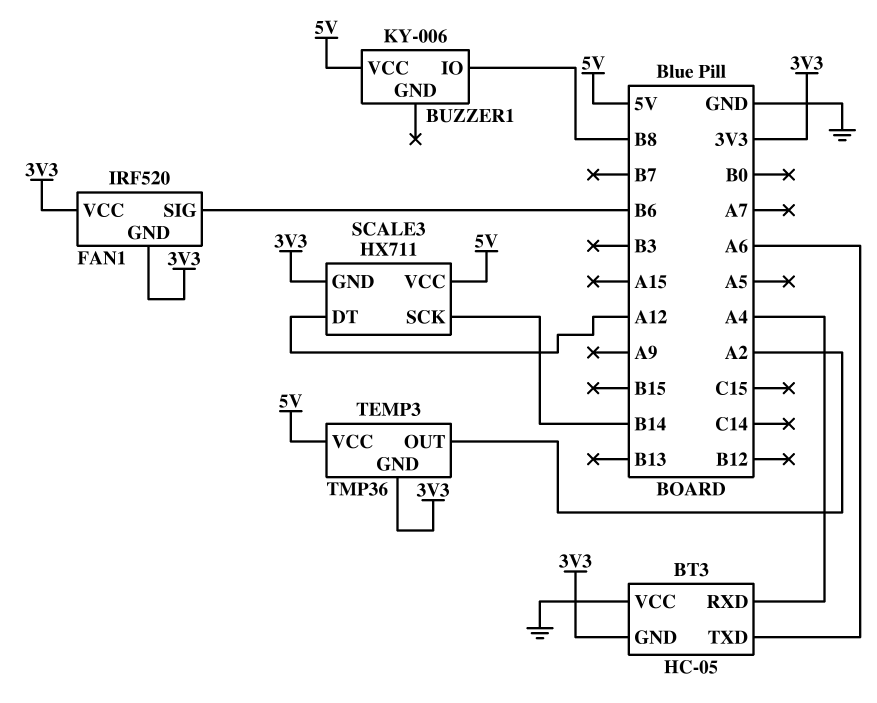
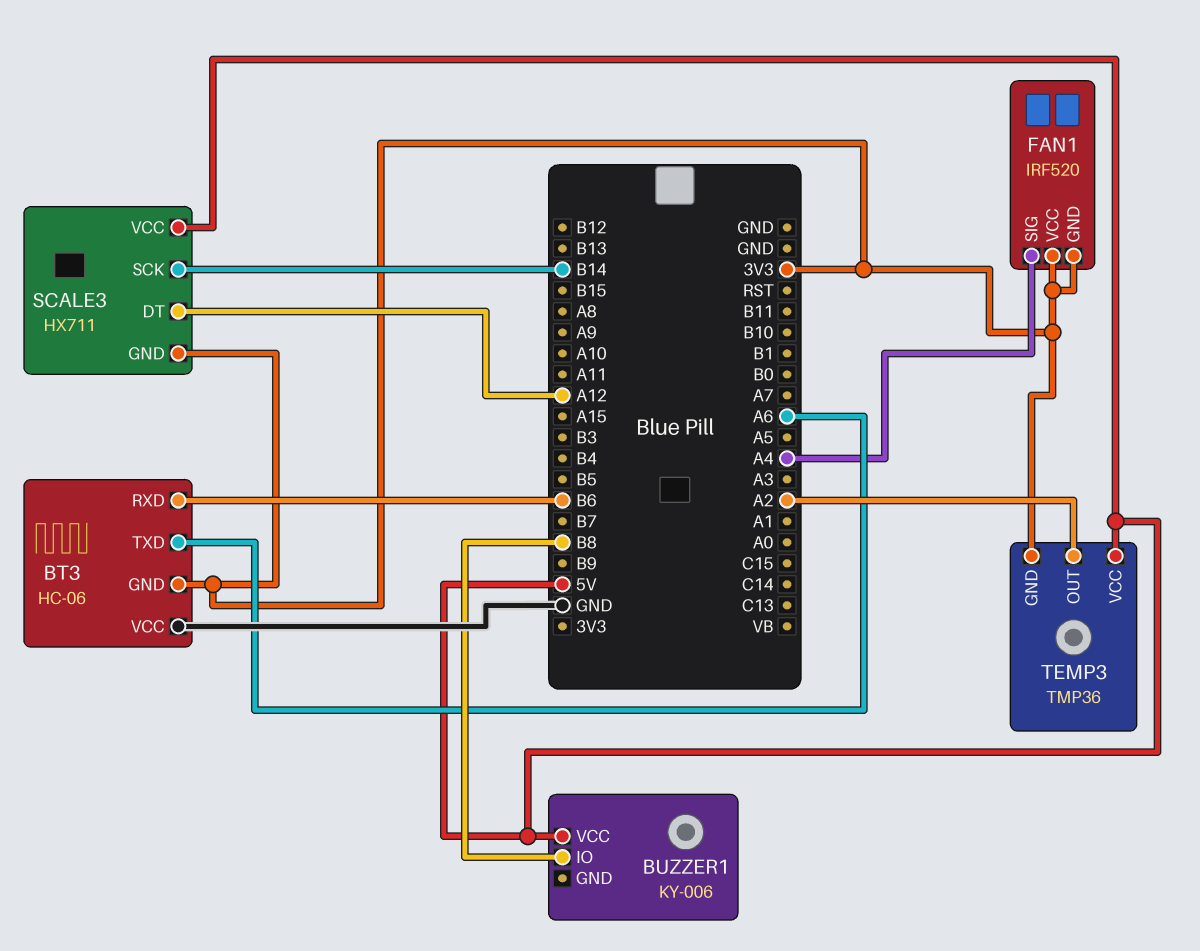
BT3: HC-05 -> HC-06
BT3 pin RXD: A4 -> B6
FAN1 pin SIG: B6 -> A4

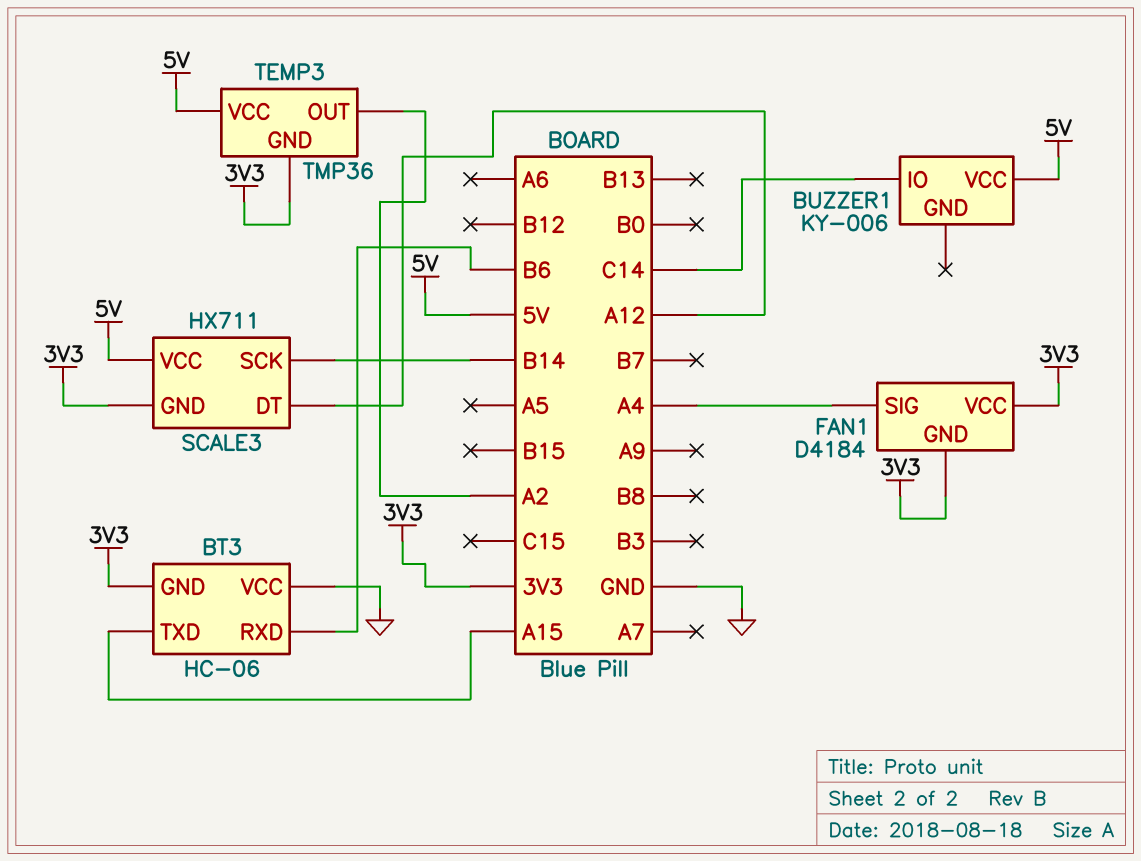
BT3 pin TXD: A6 -> A15
BUZZER1 pin IO: B8 -> C14
FAN1: IRF520 -> D4184

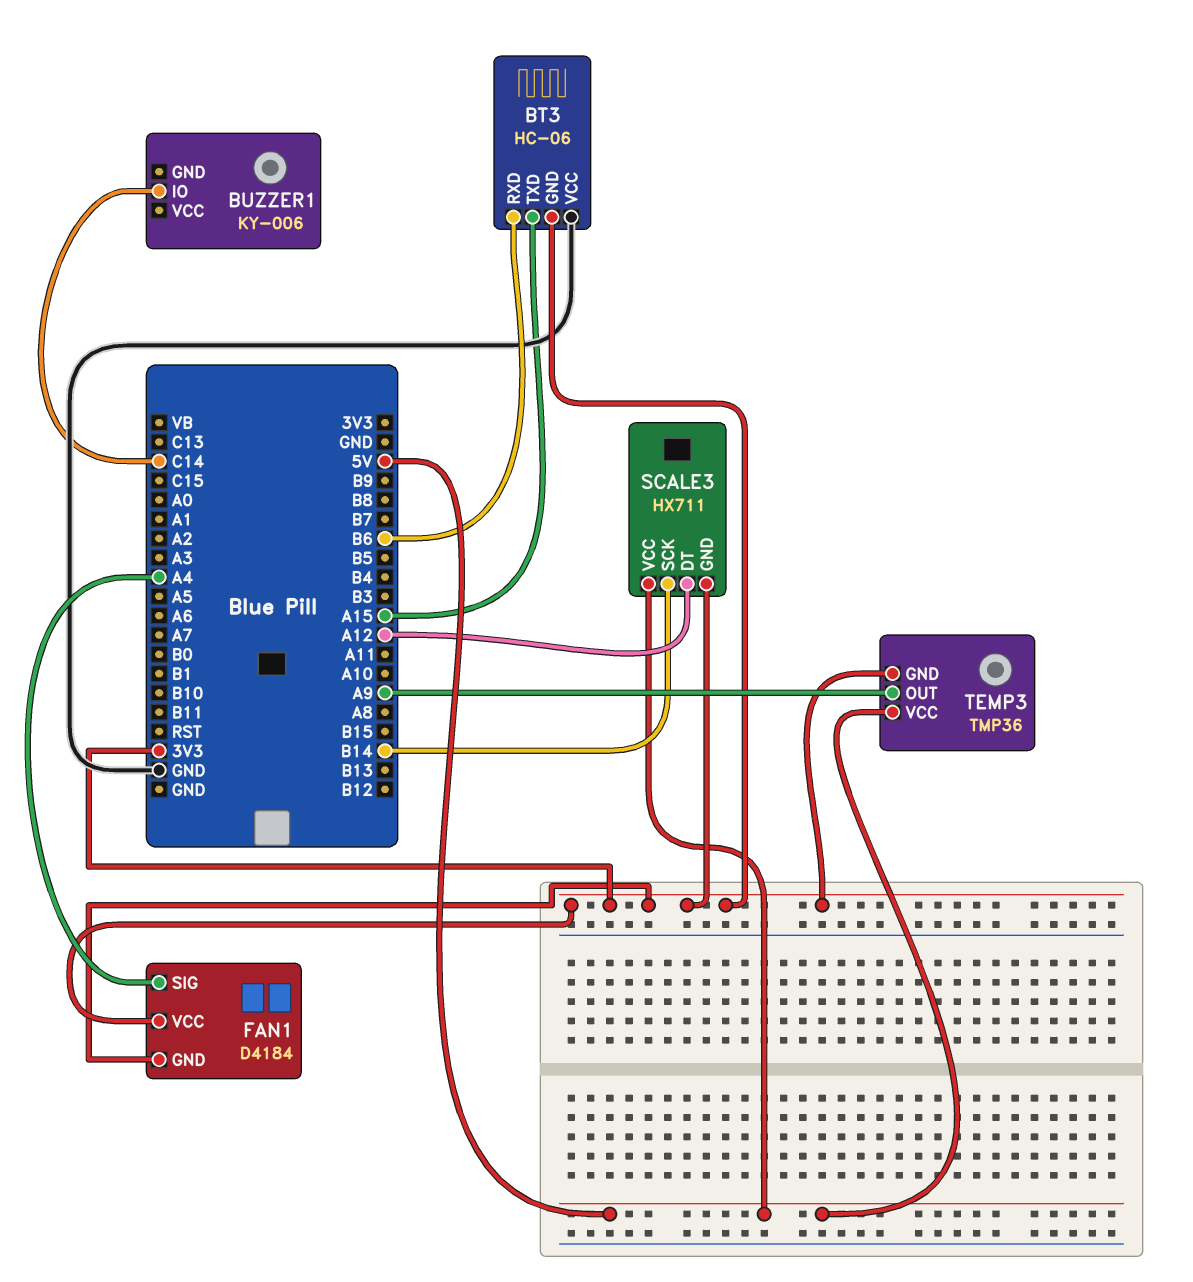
BUZZER1 pin VCC: 5V -> none
TEMP3 pin OUT: A2 -> A9

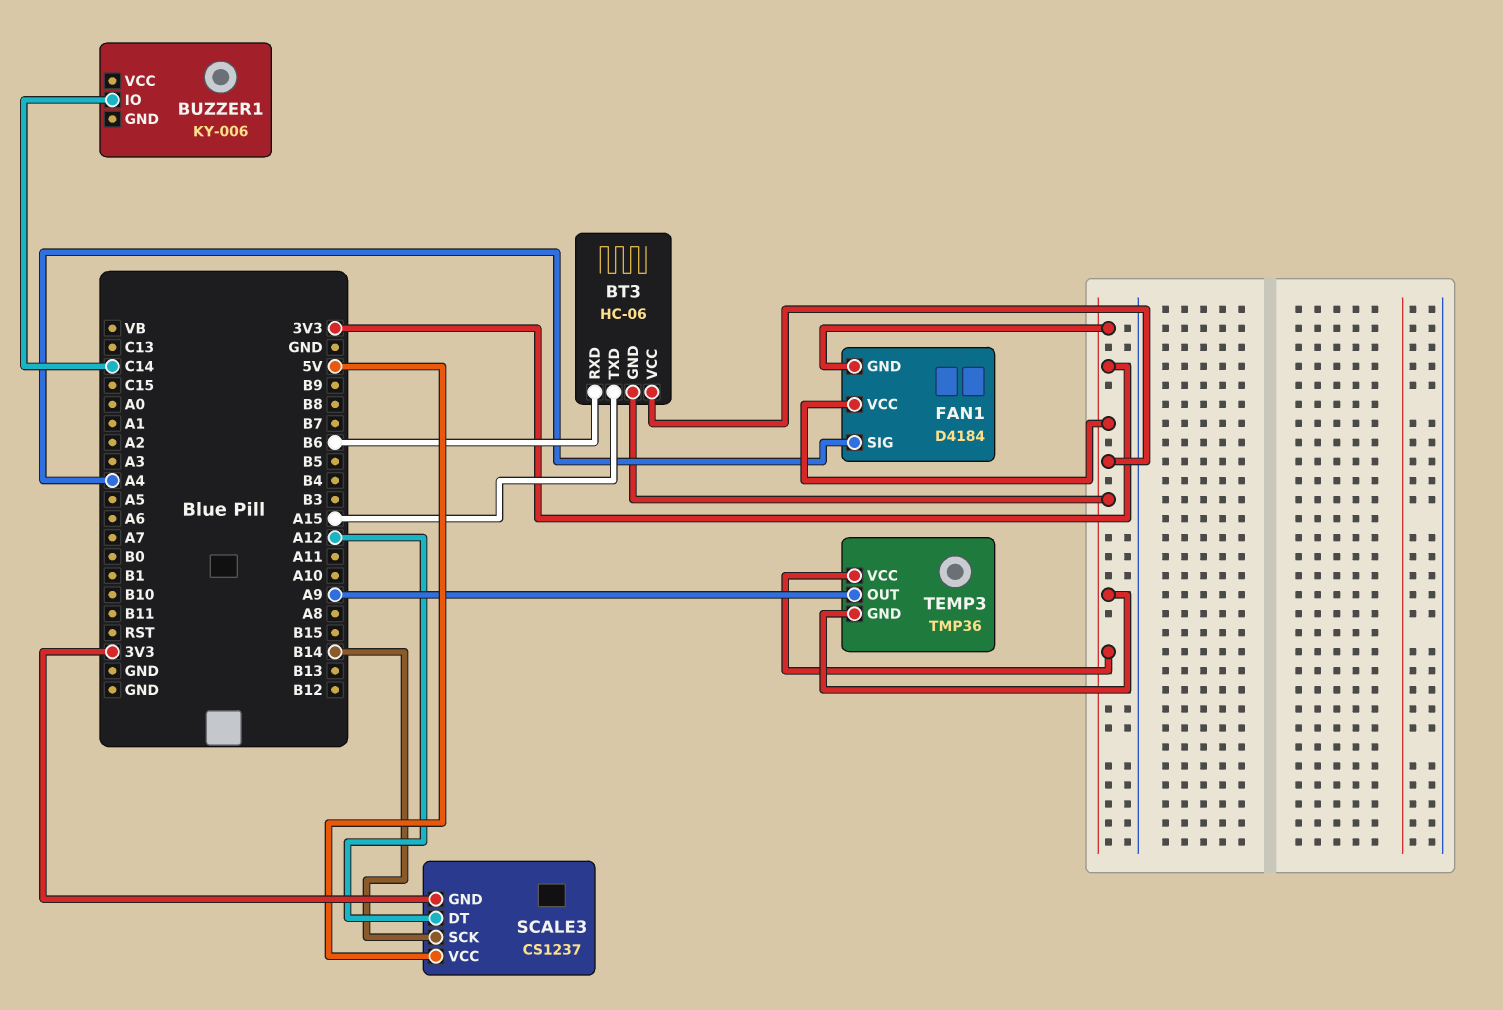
BT3 pin VCC: GND -> 3V3
SCALE3: HX711 -> CS1237
TEMP3 pin VCC: 5V -> 3V3

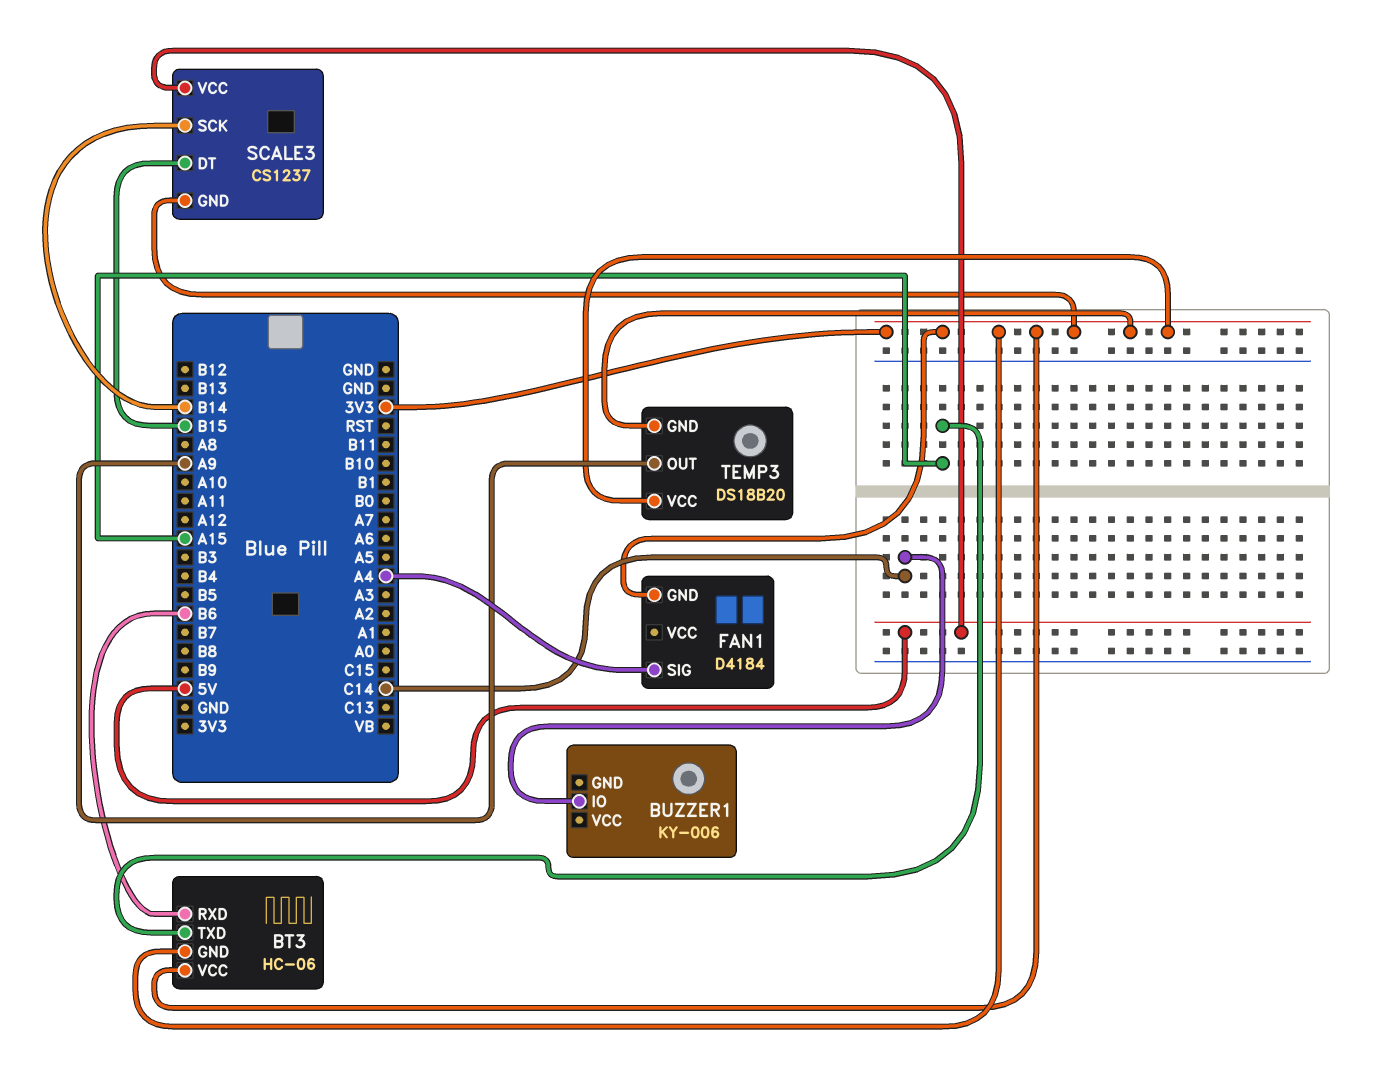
FAN1 pin VCC: 3V3 -> none
SCALE3 pin DT: A12 -> B15
TEMP3: TMP36 -> DS18B20

